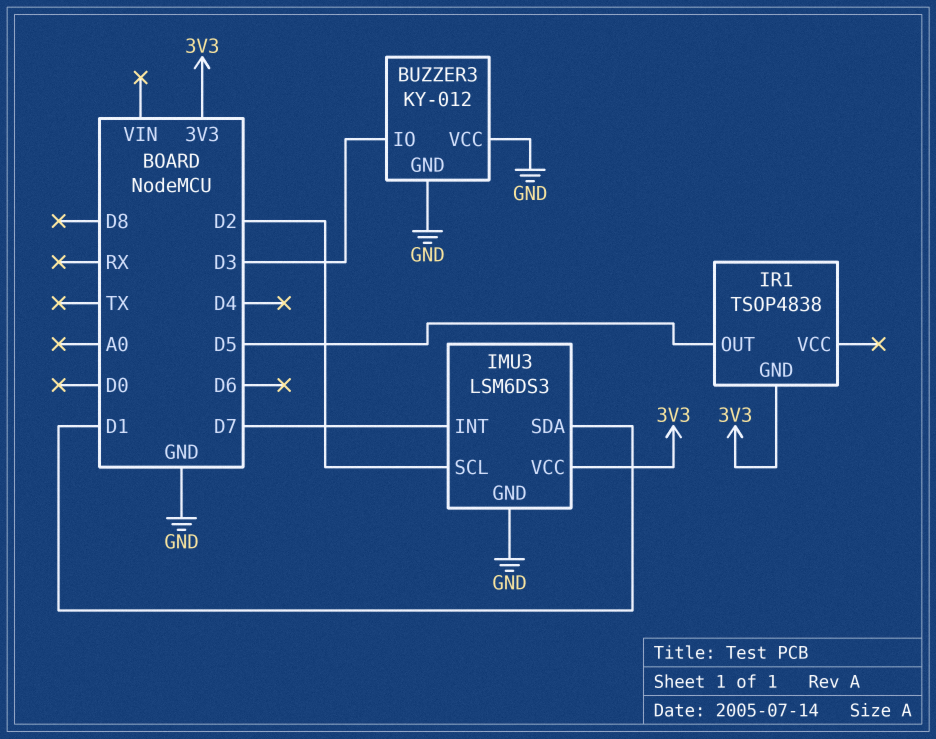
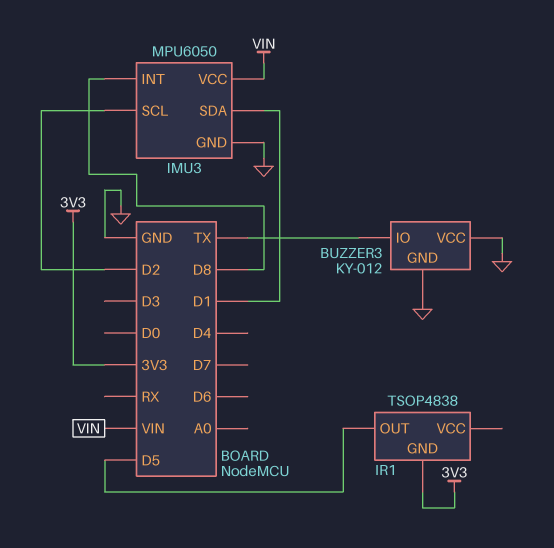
BUZZER3 pin IO: D3 -> TX
IMU3: LSM6DS3 -> MPU6050
IMU3 pin INT: D7 -> D8
IMU3 pin VCC: 3V3 -> VIN

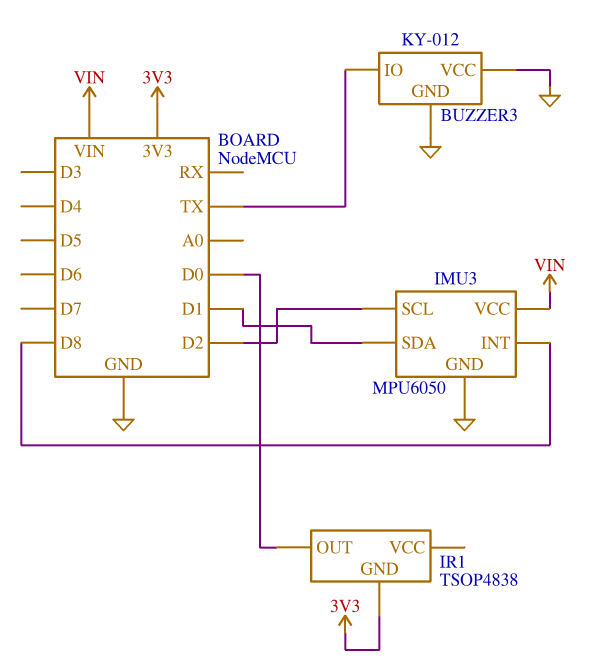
IR1 pin OUT: D5 -> D0

